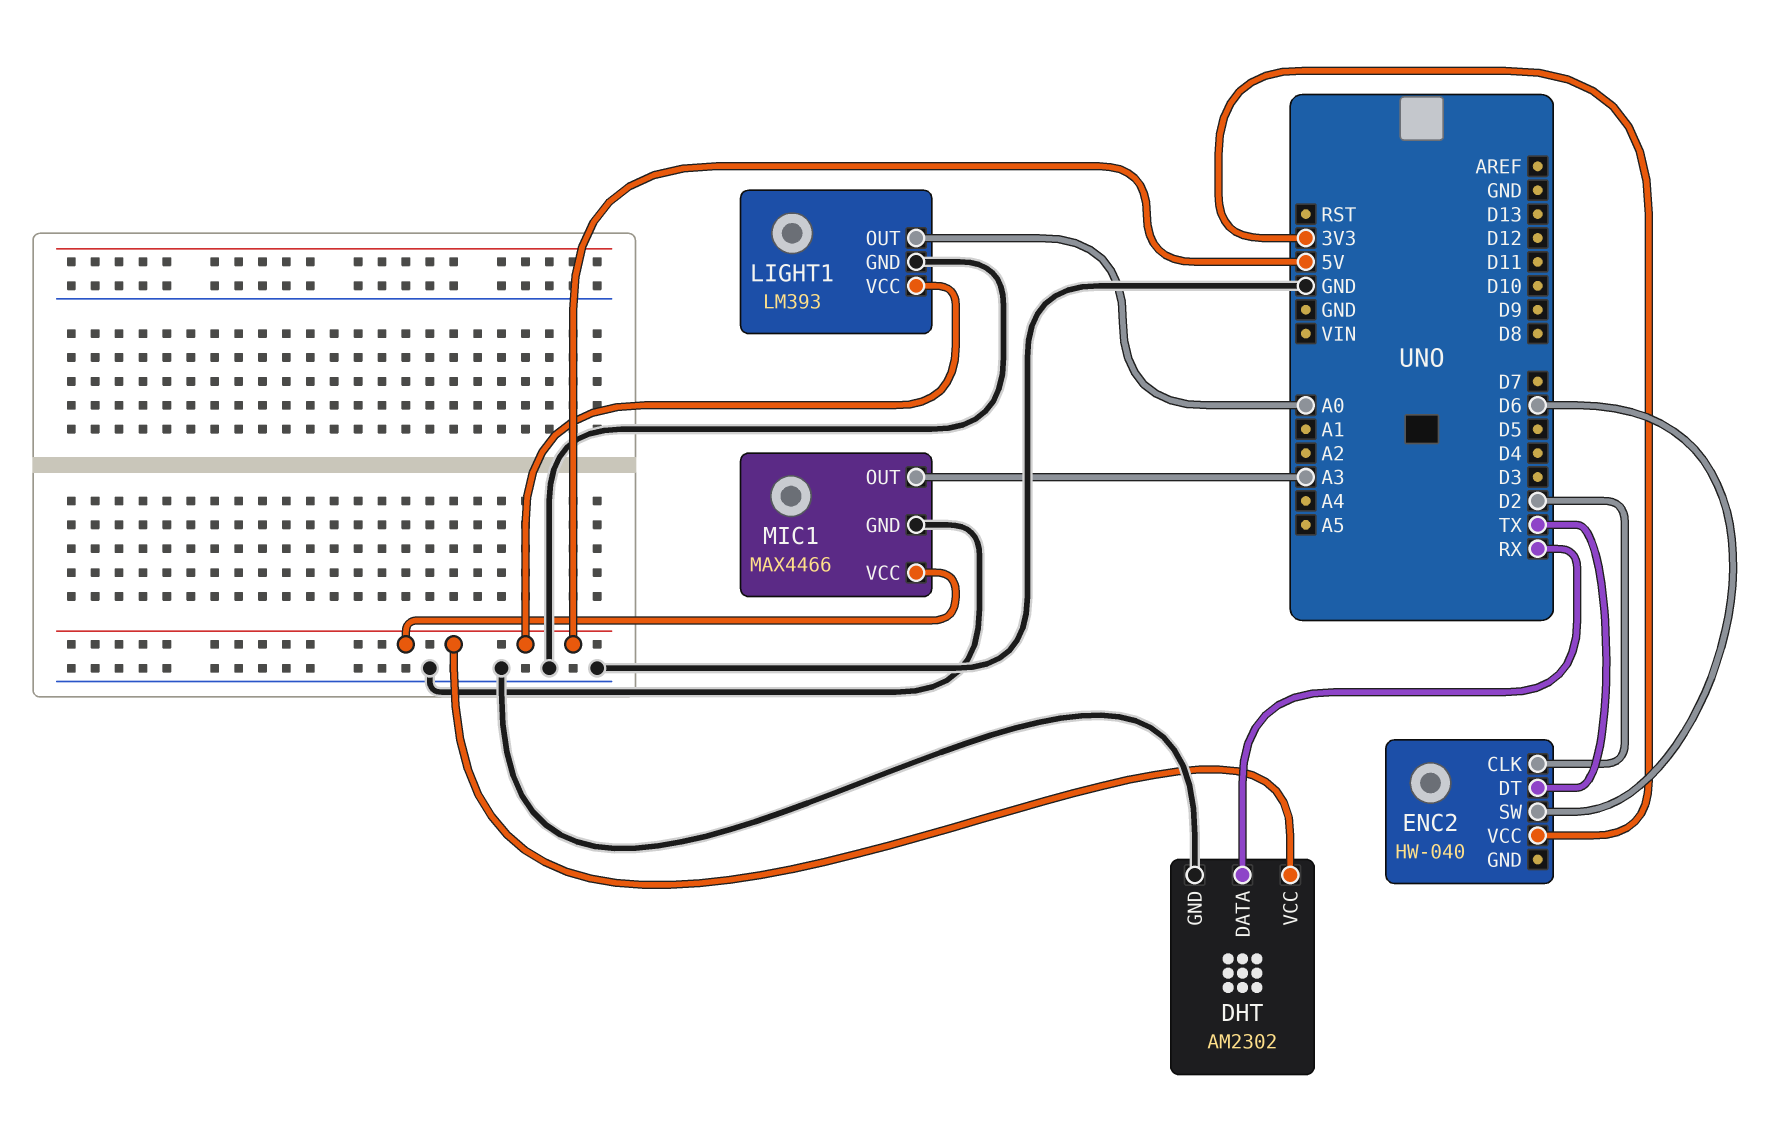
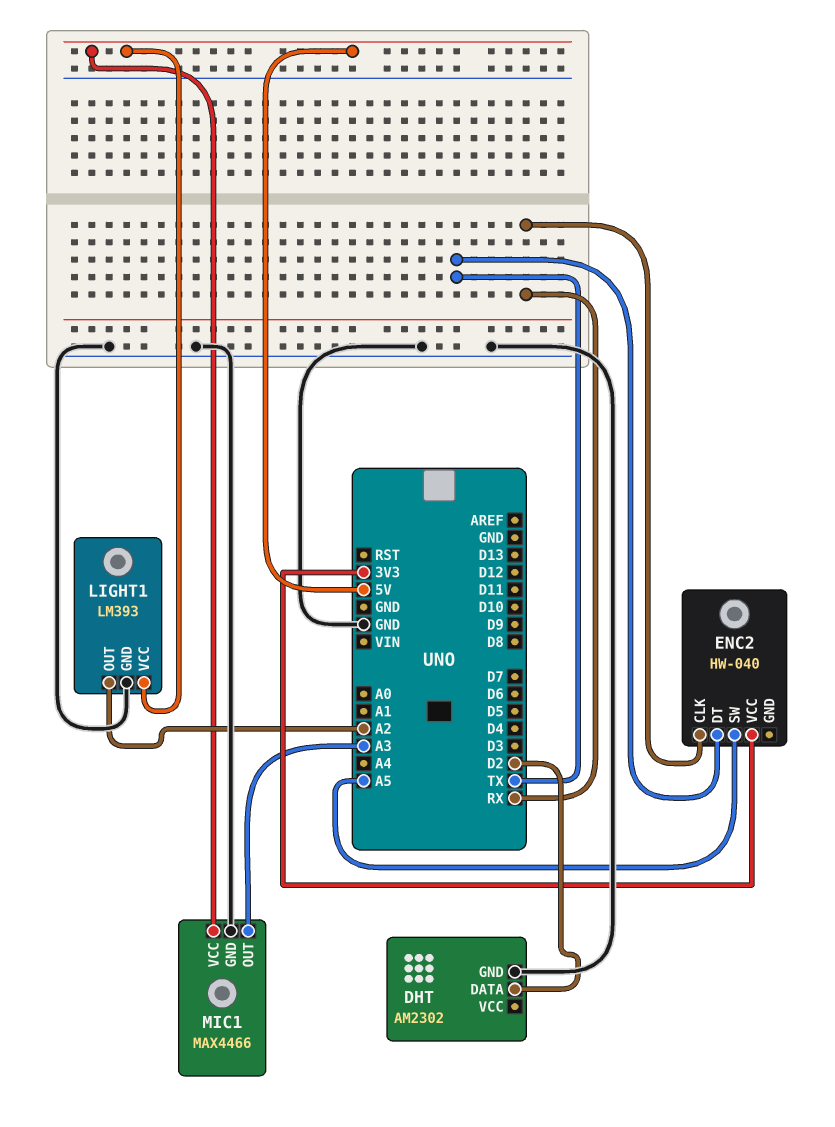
DHT pin DATA: RX -> D2
DHT pin VCC: 5V -> none
ENC2 pin CLK: D2 -> RX
ENC2 pin SW: D6 -> A5
LIGHT1 pin OUT: A0 -> A2

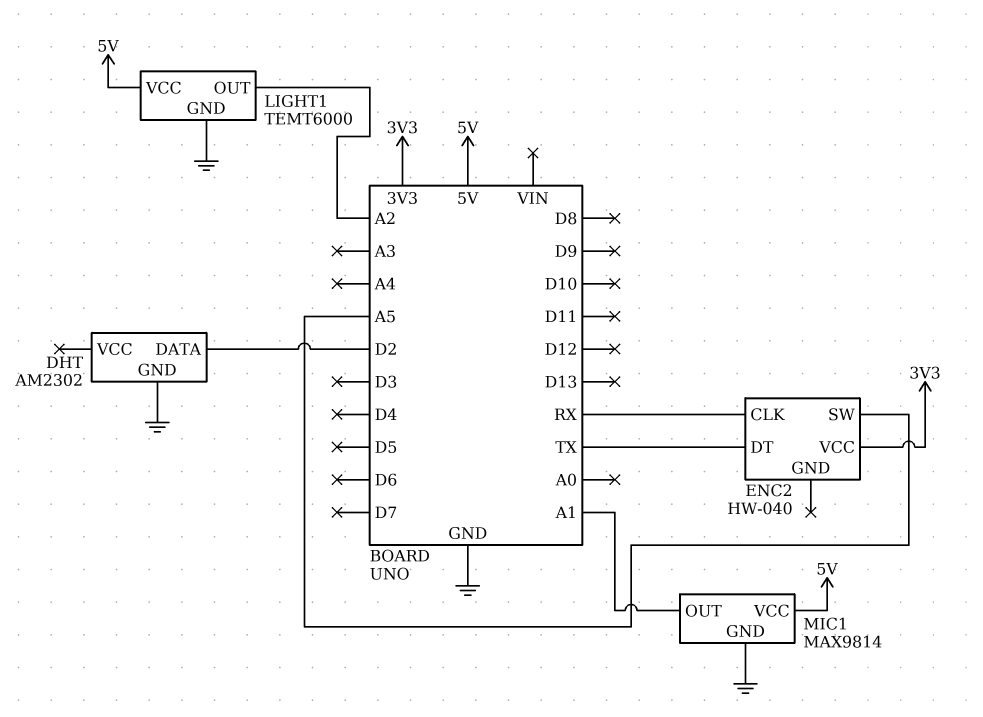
LIGHT1: LM393 -> TEMT6000
MIC1: MAX4466 -> MAX9814
MIC1 pin OUT: A3 -> A1

